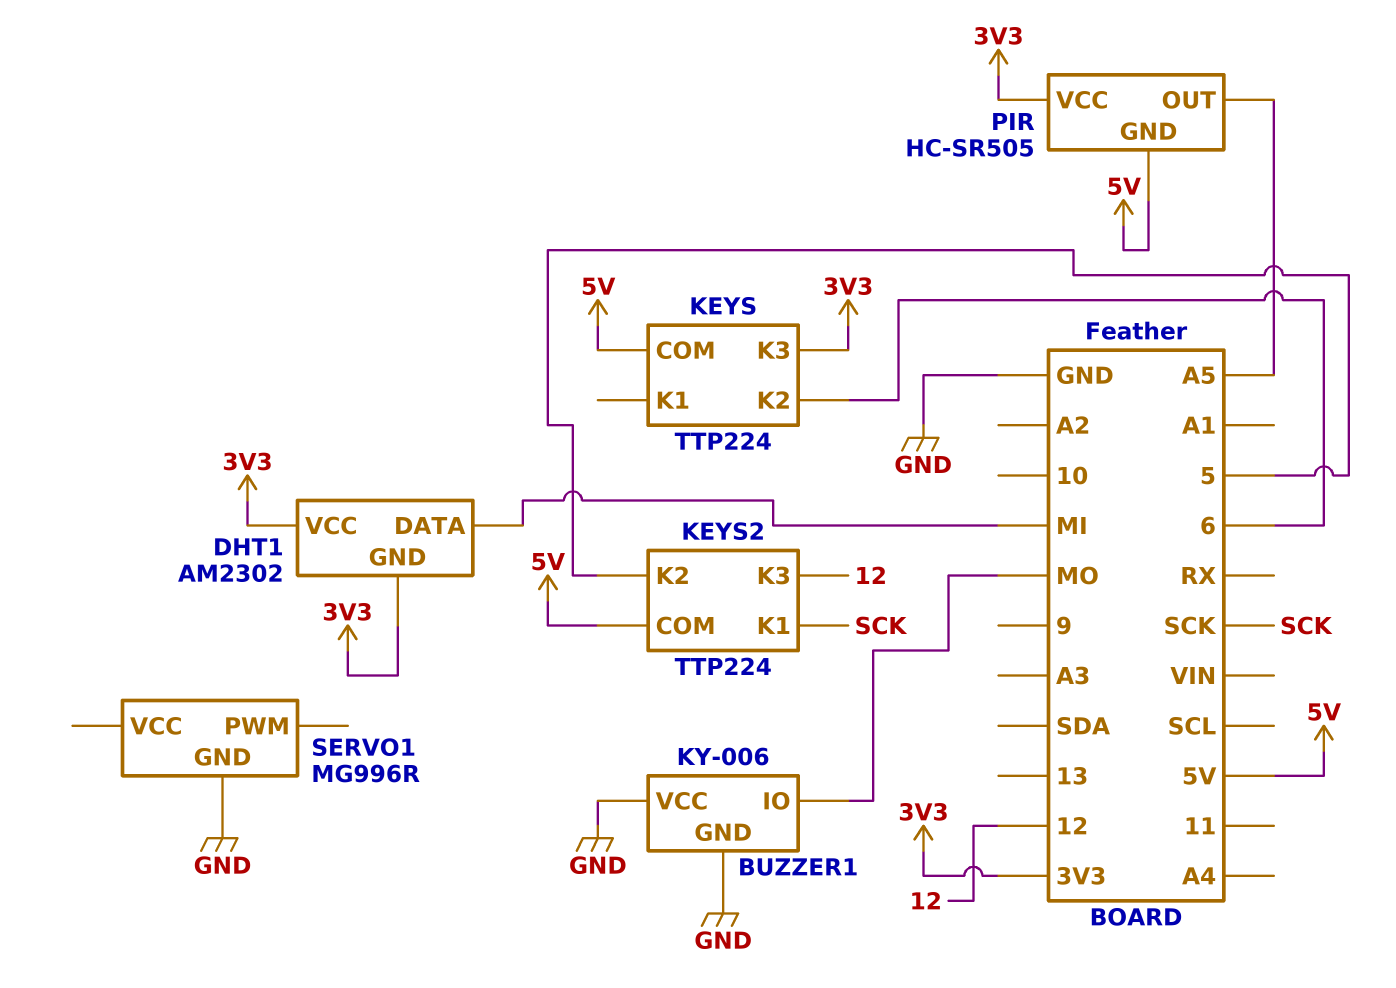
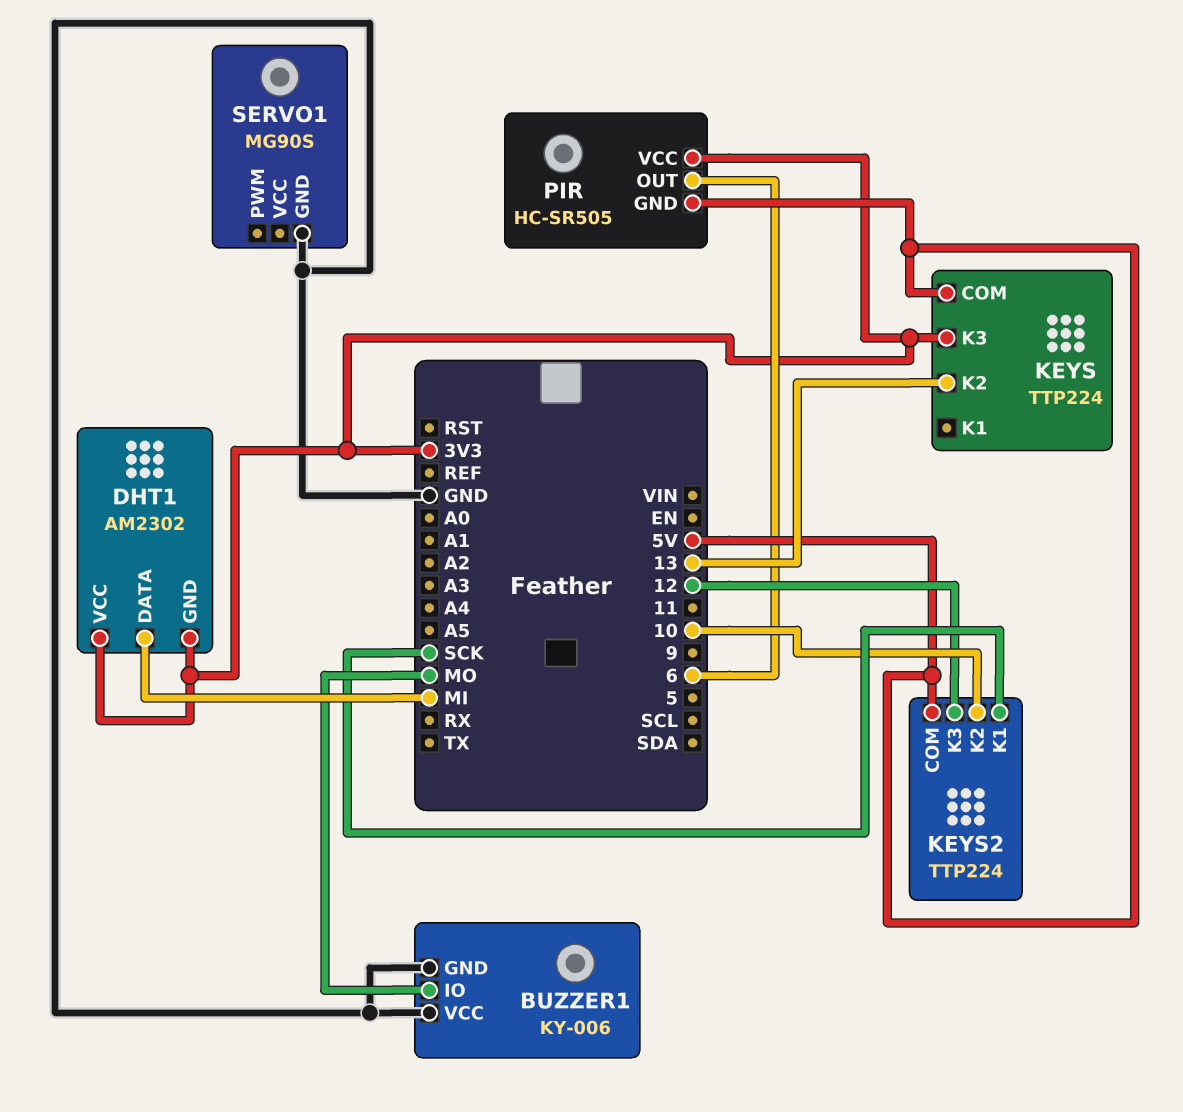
KEYS pin K2: 6 -> 13
KEYS2 pin K2: 5 -> 10
PIR pin OUT: A5 -> 6
SERVO1: MG996R -> MG90S

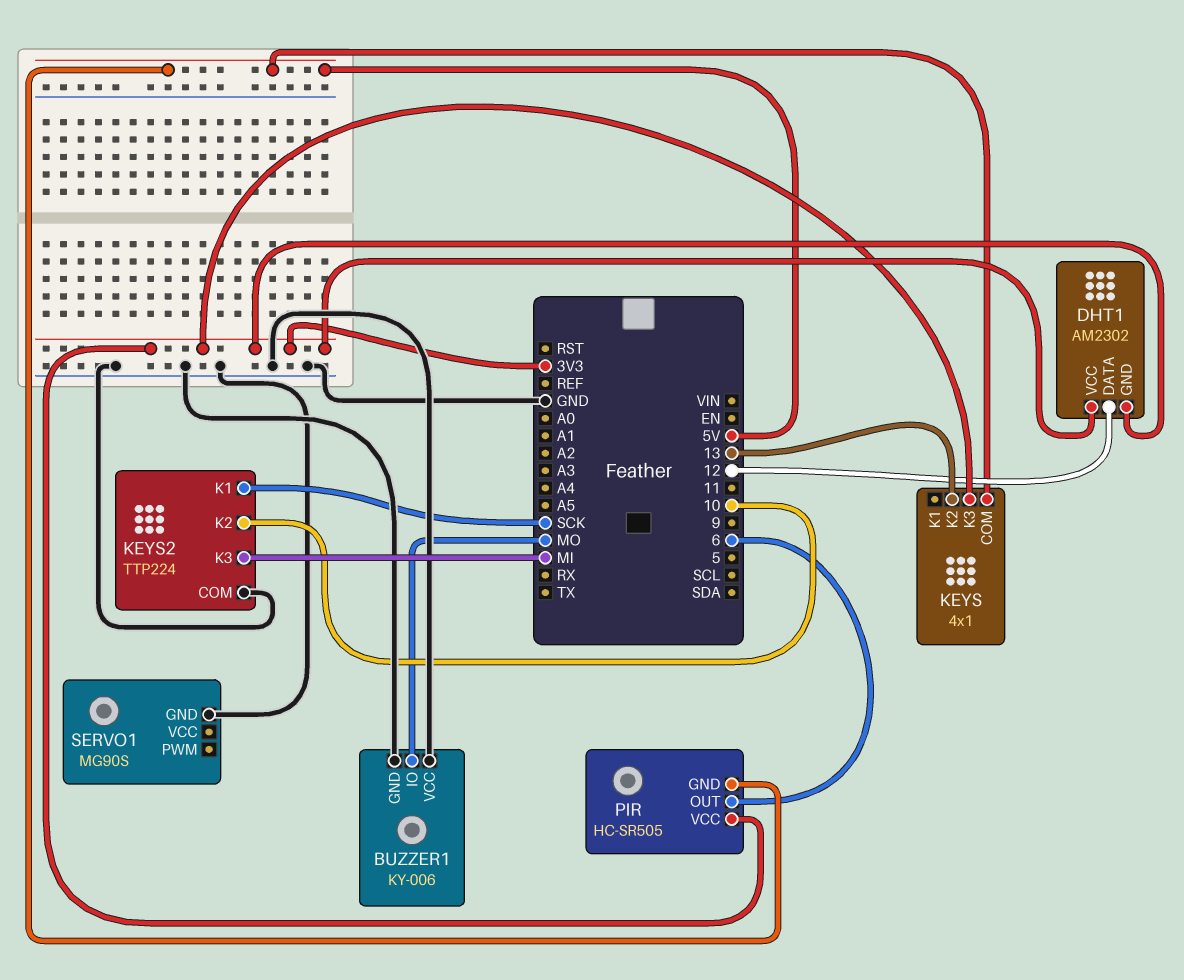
DHT1 pin DATA: MI -> 12
KEYS: TTP224 -> 4x1
KEYS2 pin COM: 5V -> GND
KEYS2 pin K3: 12 -> MI

